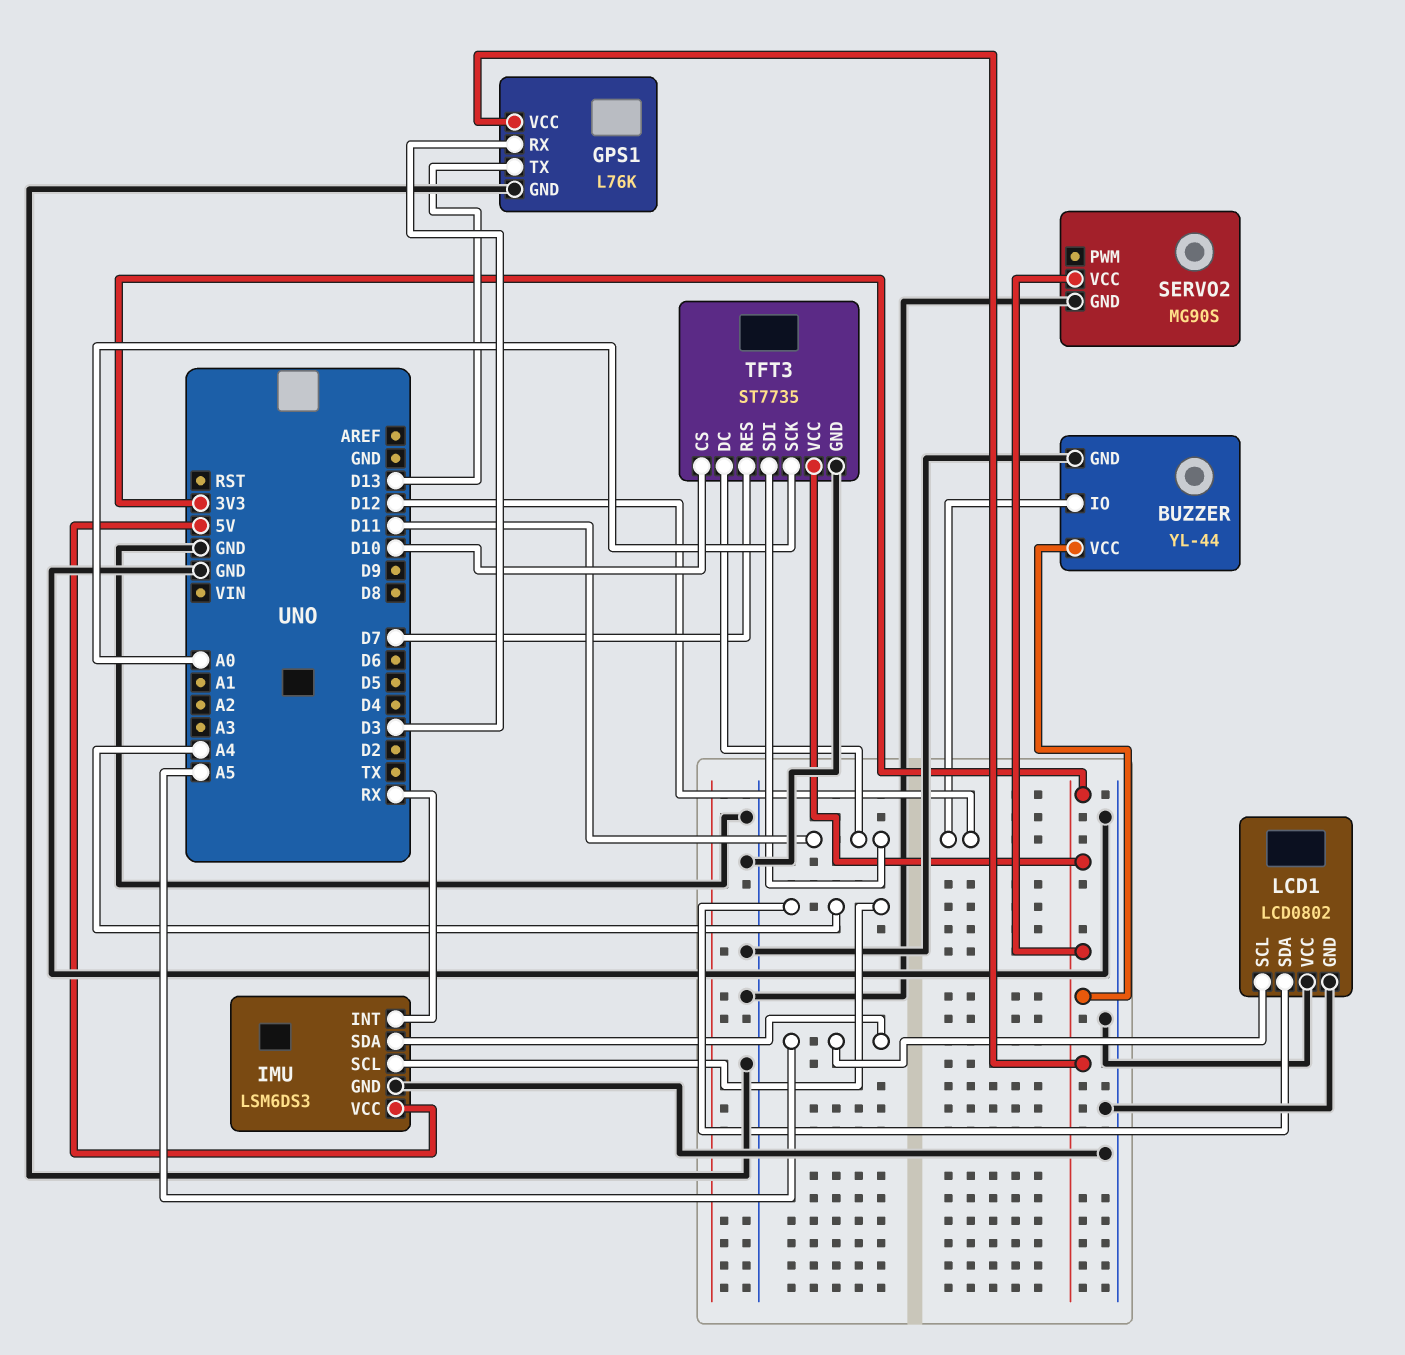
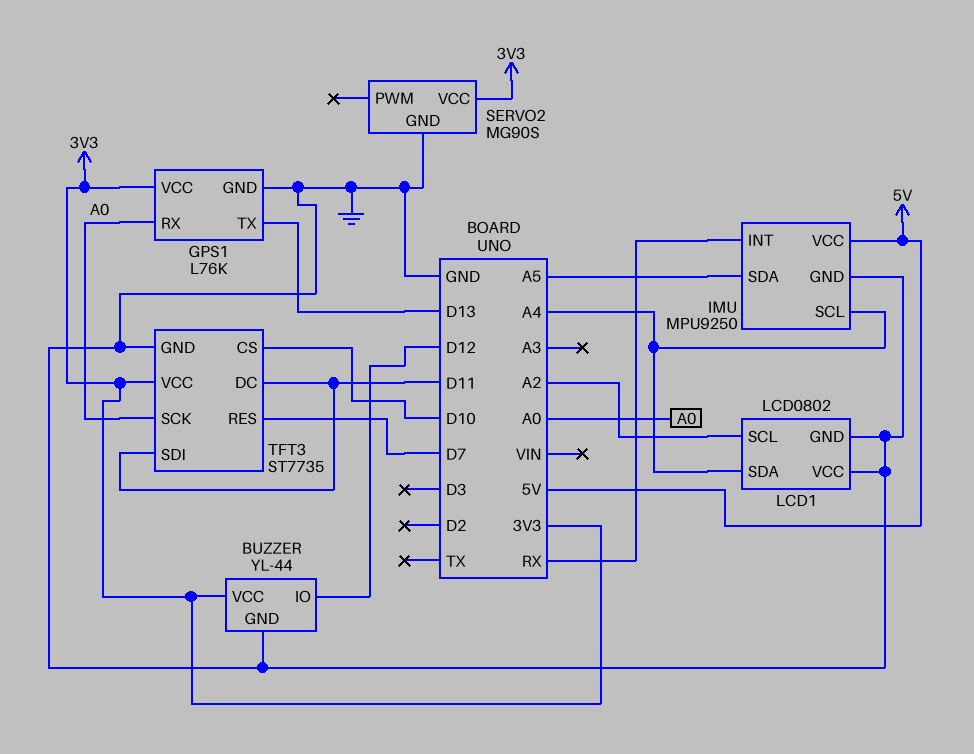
GPS1 pin RX: D3 -> A0
IMU: LSM6DS3 -> MPU9250
LCD1 pin SCL: A5 -> A2

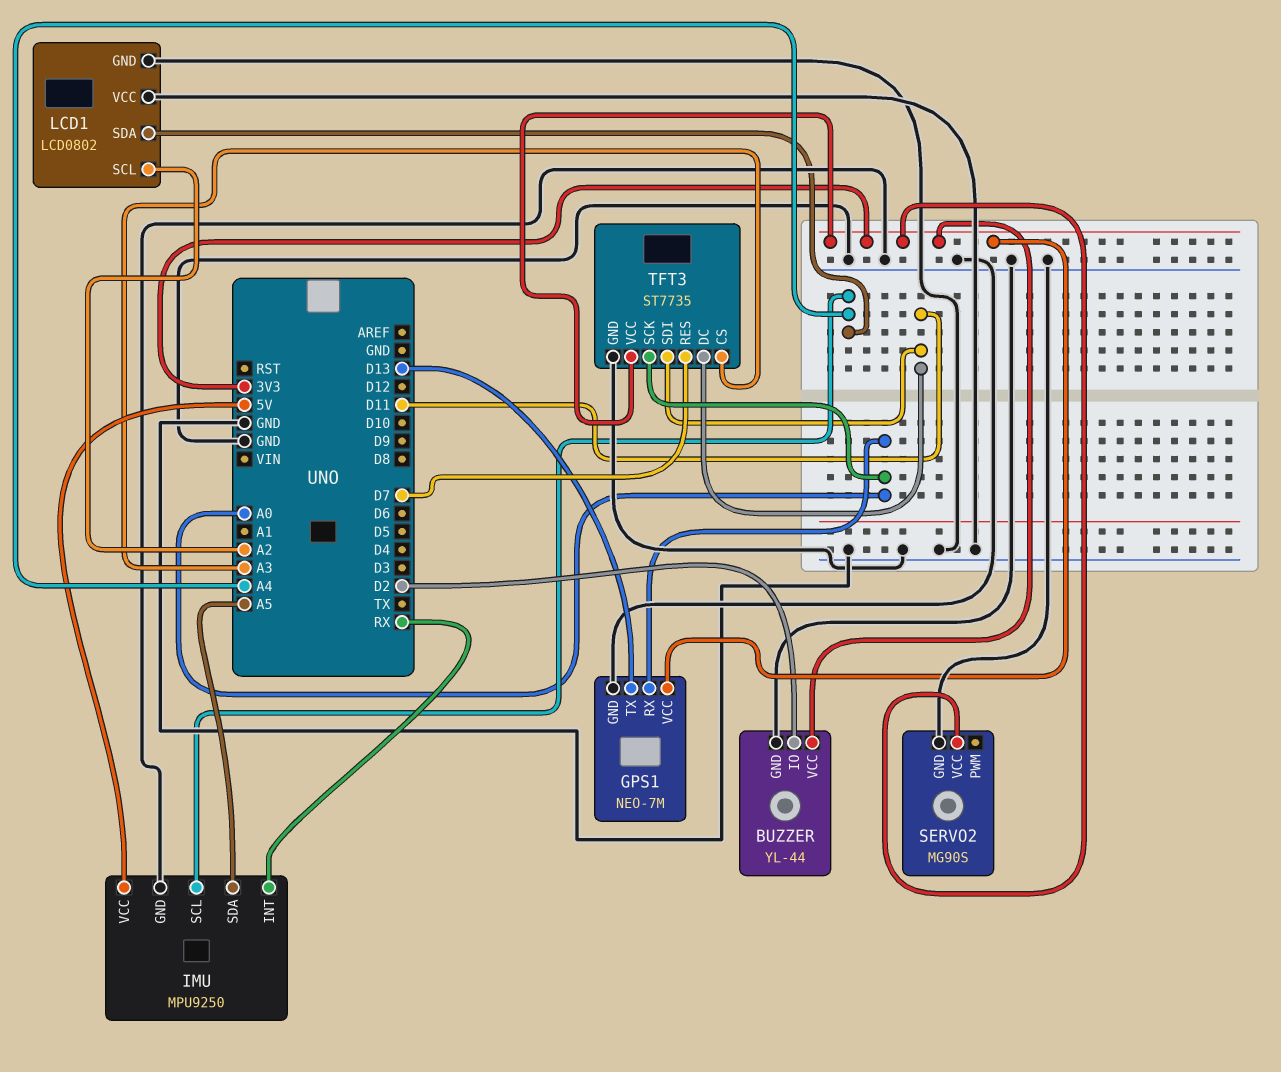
BUZZER pin IO: D12 -> D2
GPS1: L76K -> NEO-7M
TFT3 pin CS: D10 -> A3

